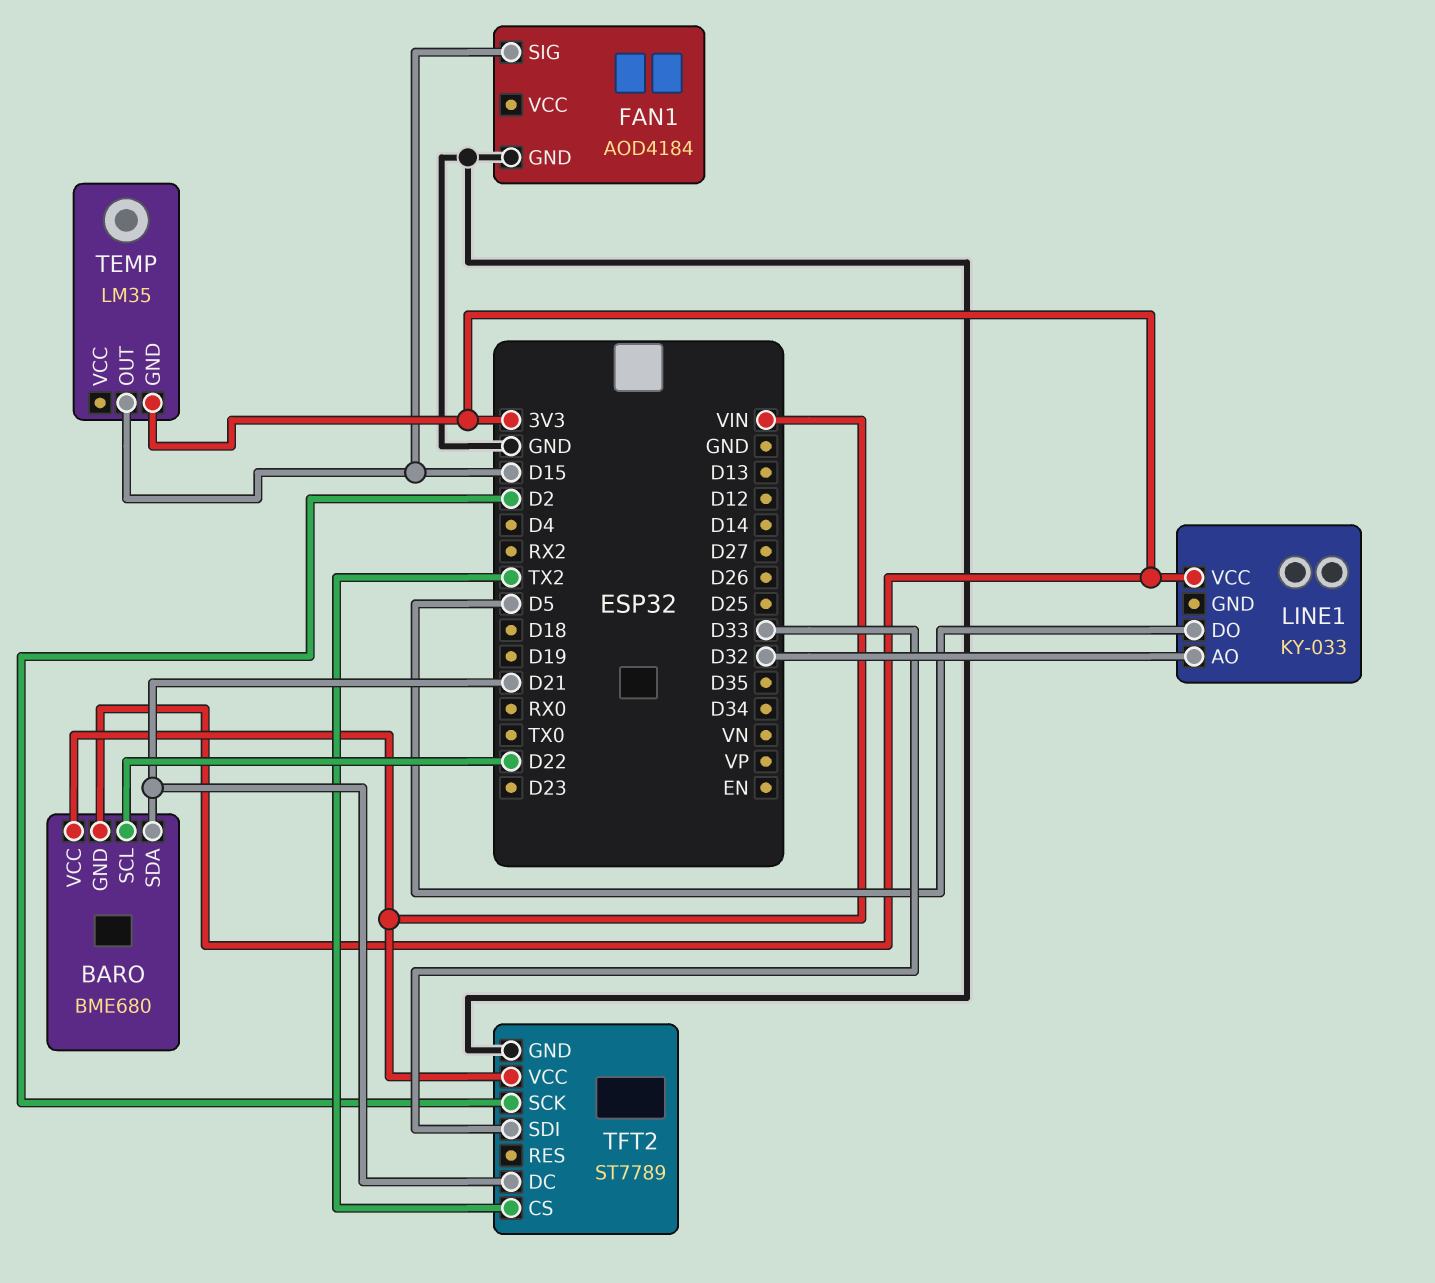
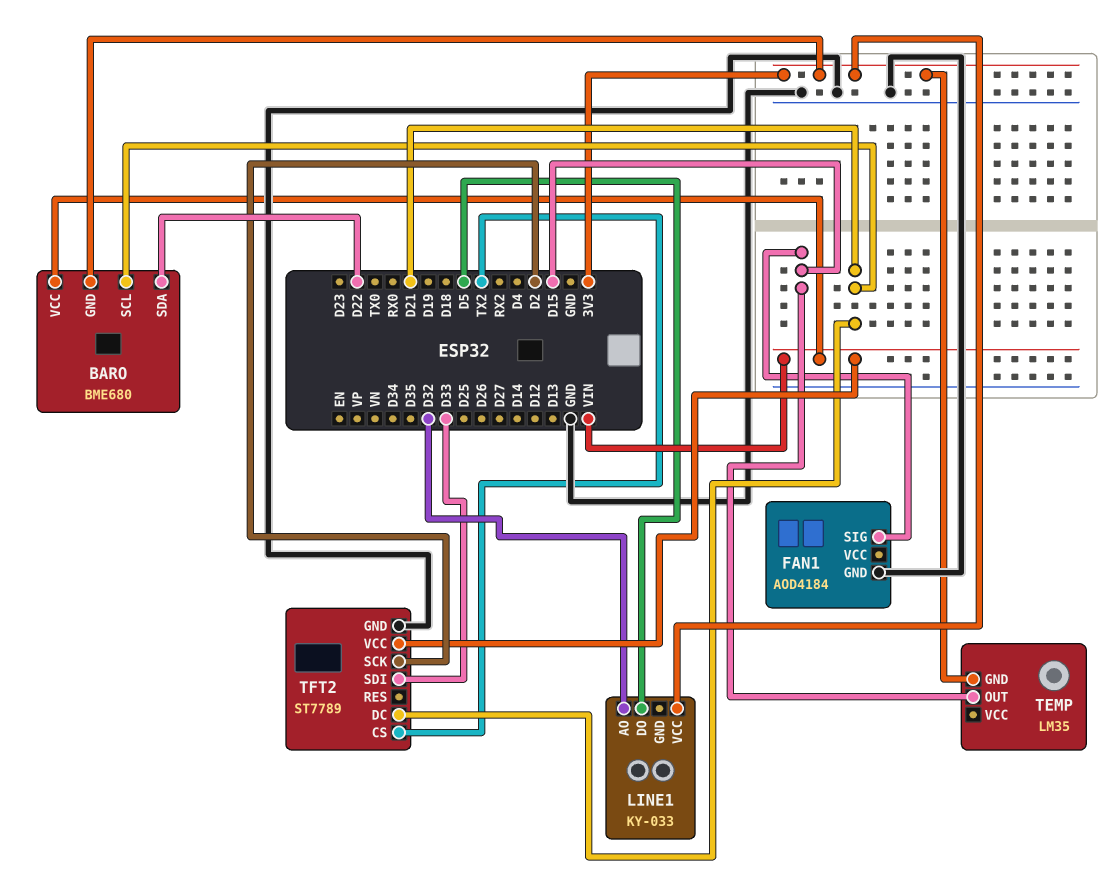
BARO pin SCL: D22 -> D21
BARO pin SDA: D21 -> D22

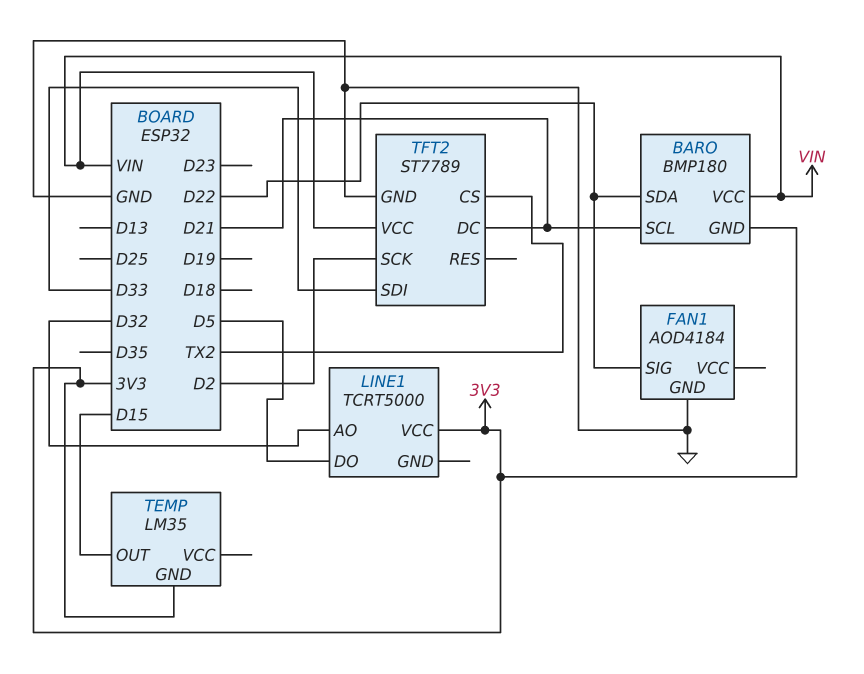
BARO: BME680 -> BMP180
FAN1 pin SIG: D15 -> D22
LINE1: KY-033 -> TCRT5000

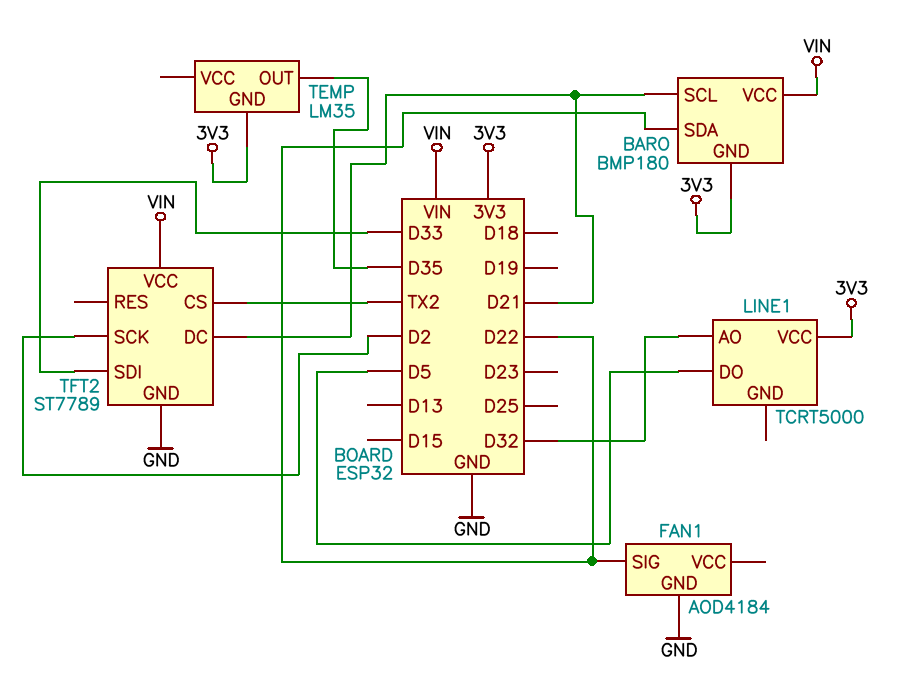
TEMP pin OUT: D15 -> D35

